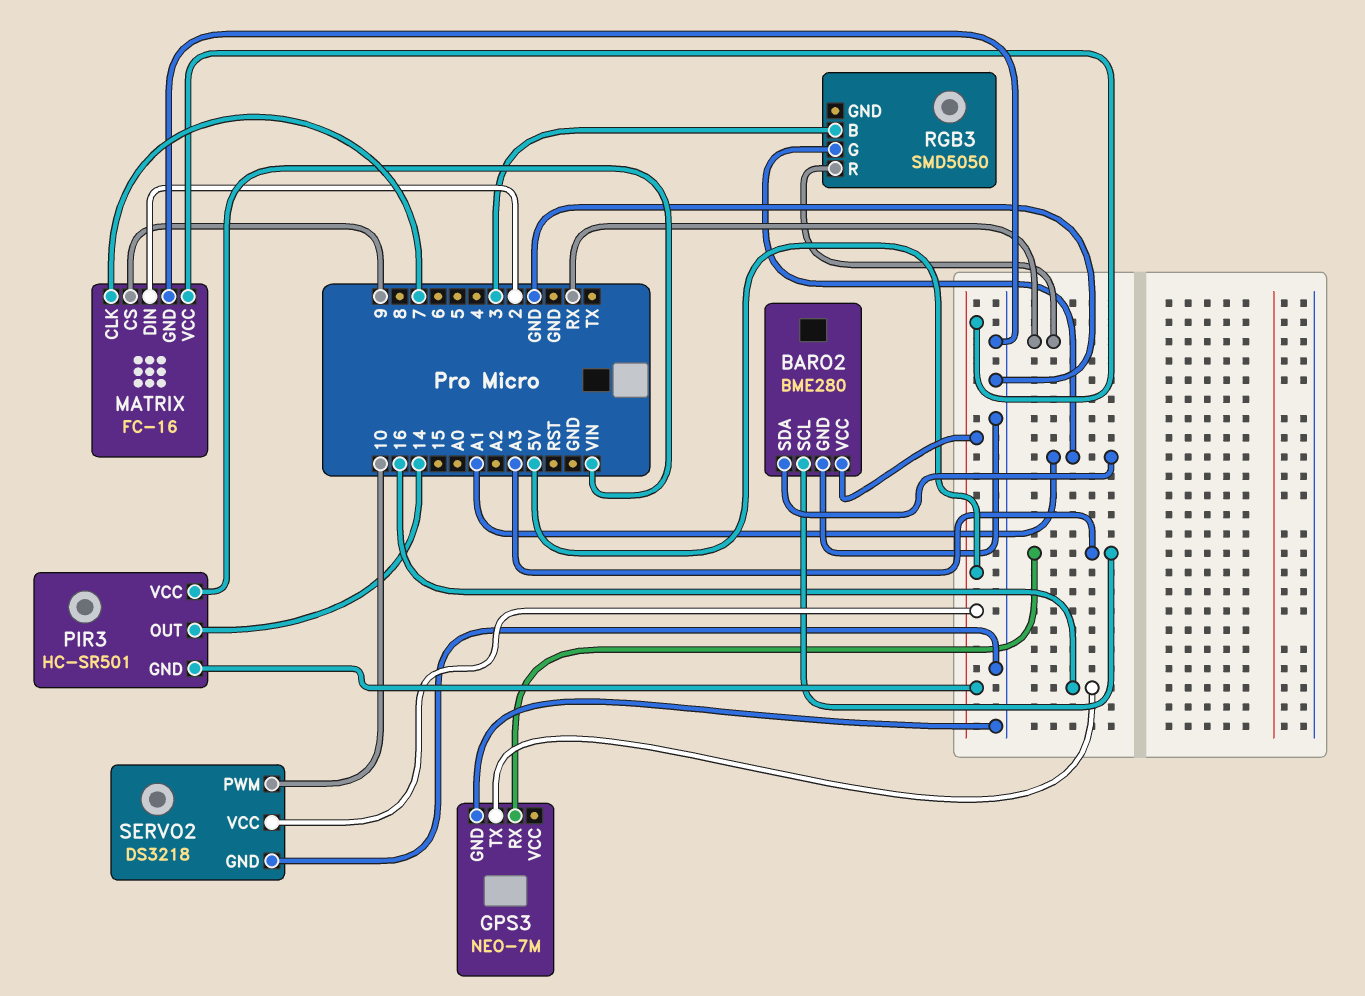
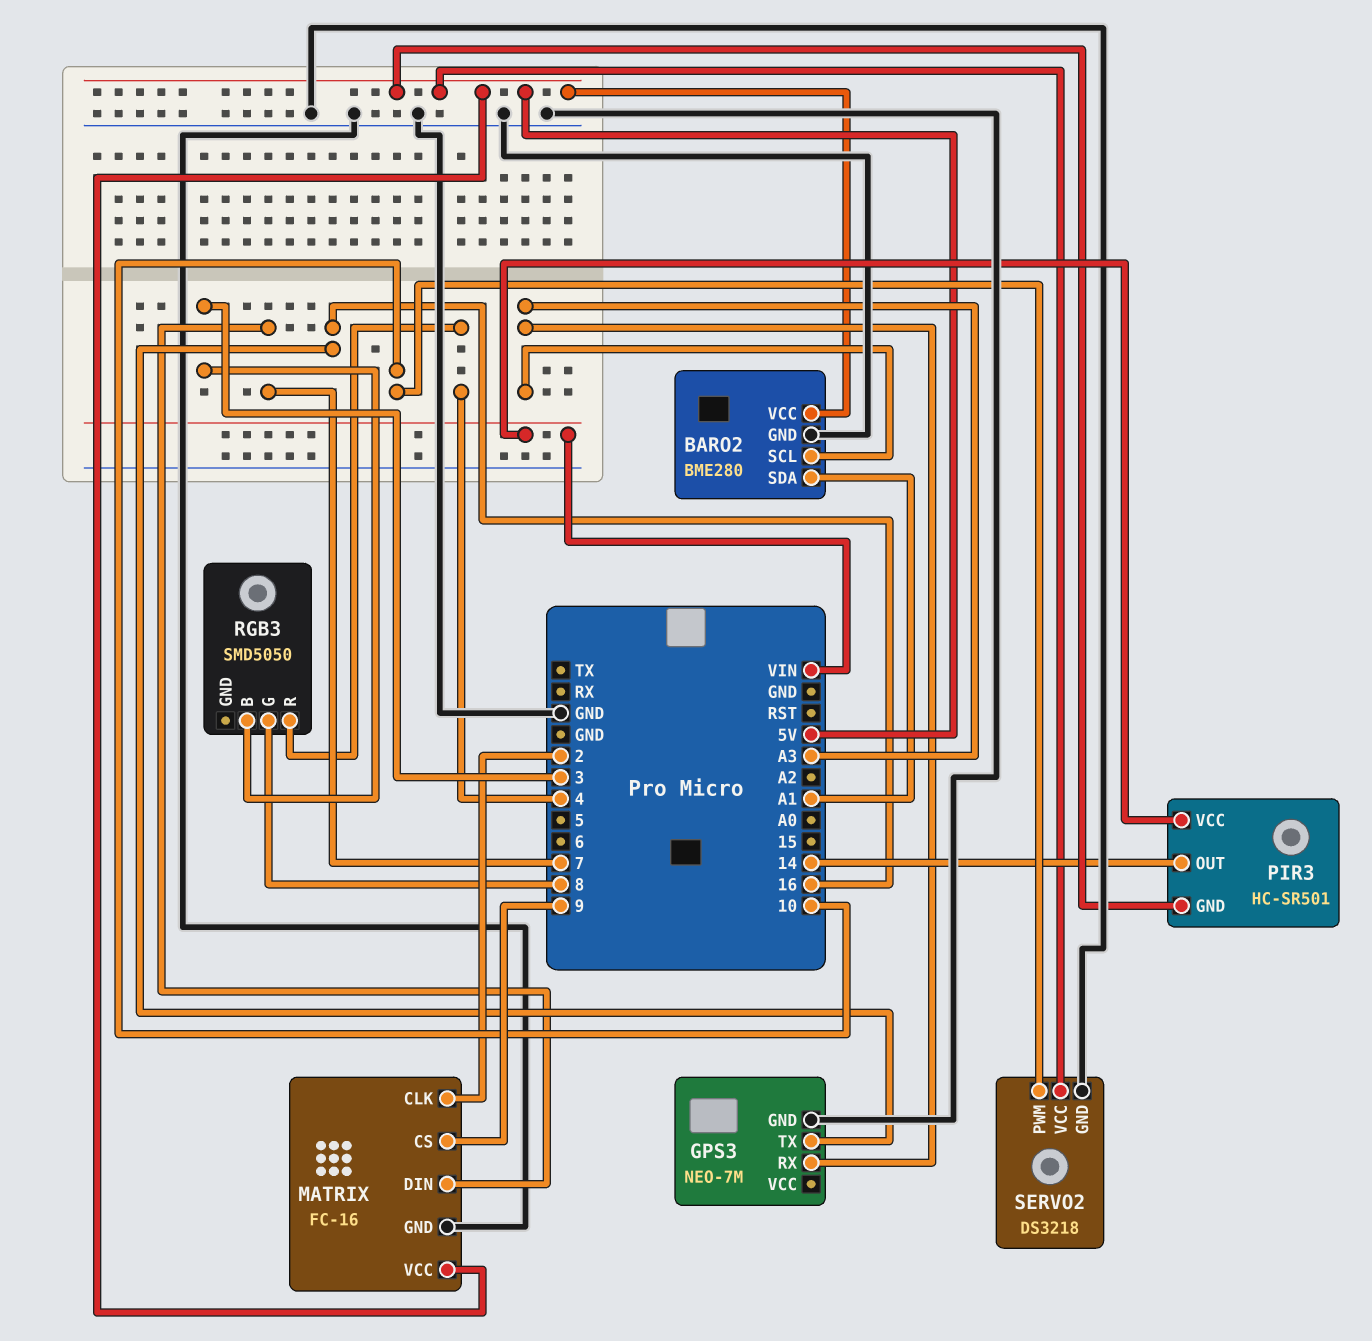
MATRIX pin CLK: 7 -> 2
MATRIX pin DIN: 2 -> 7
RGB3 pin G: A1 -> 8
RGB3 pin R: RX -> 4

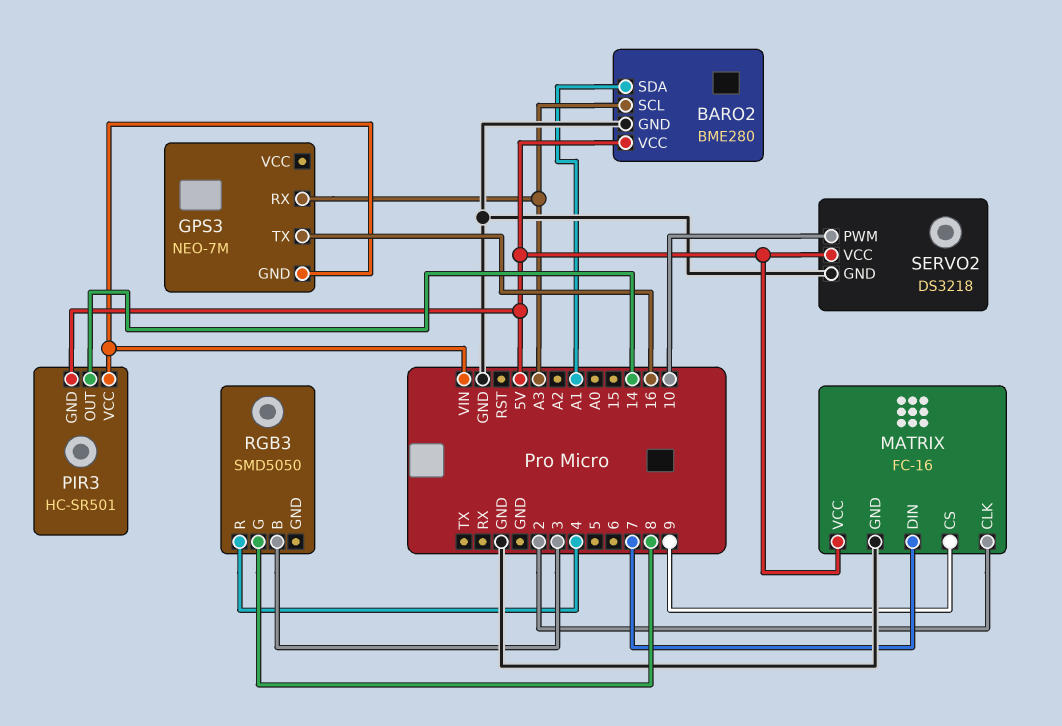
GPS3 pin GND: GND -> VIN

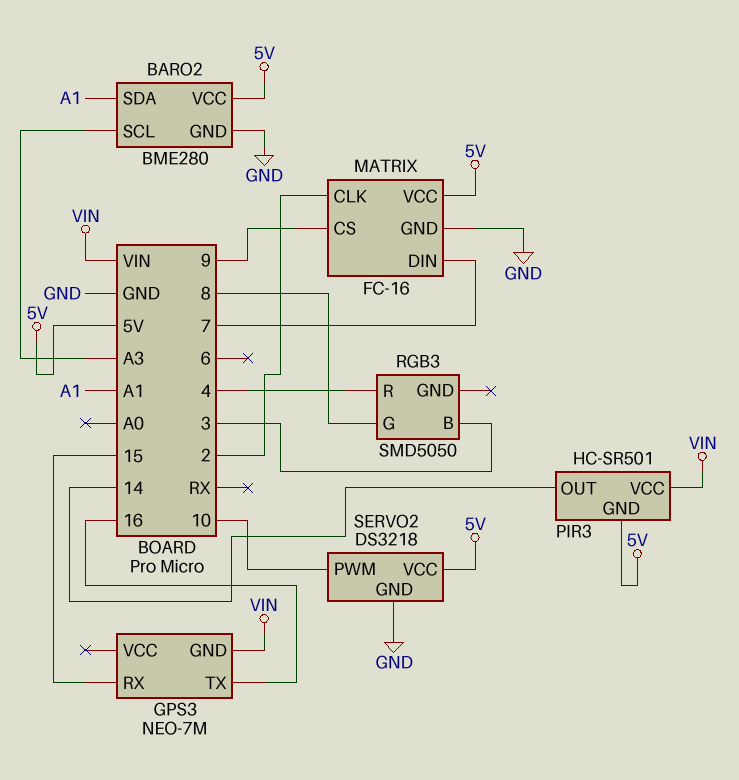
GPS3 pin RX: A3 -> 15

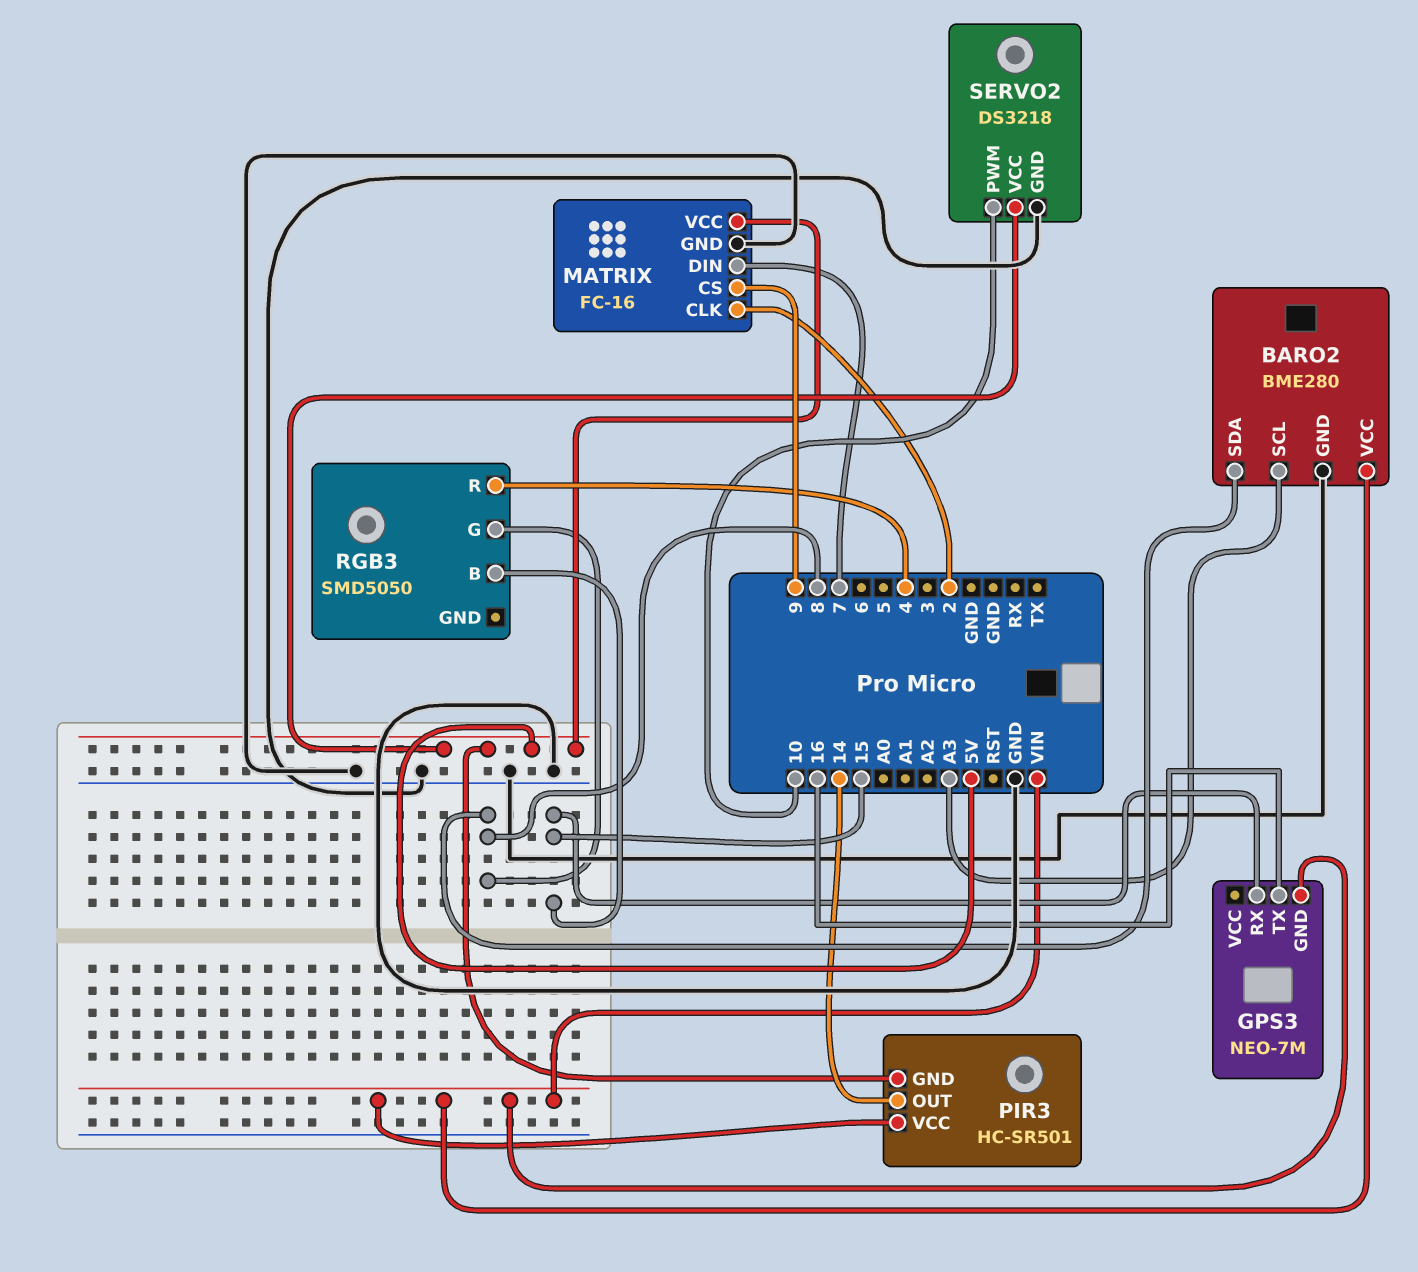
BARO2 pin SDA: A1 -> 8
BARO2 pin VCC: 5V -> VIN
RGB3 pin B: 3 -> 15

